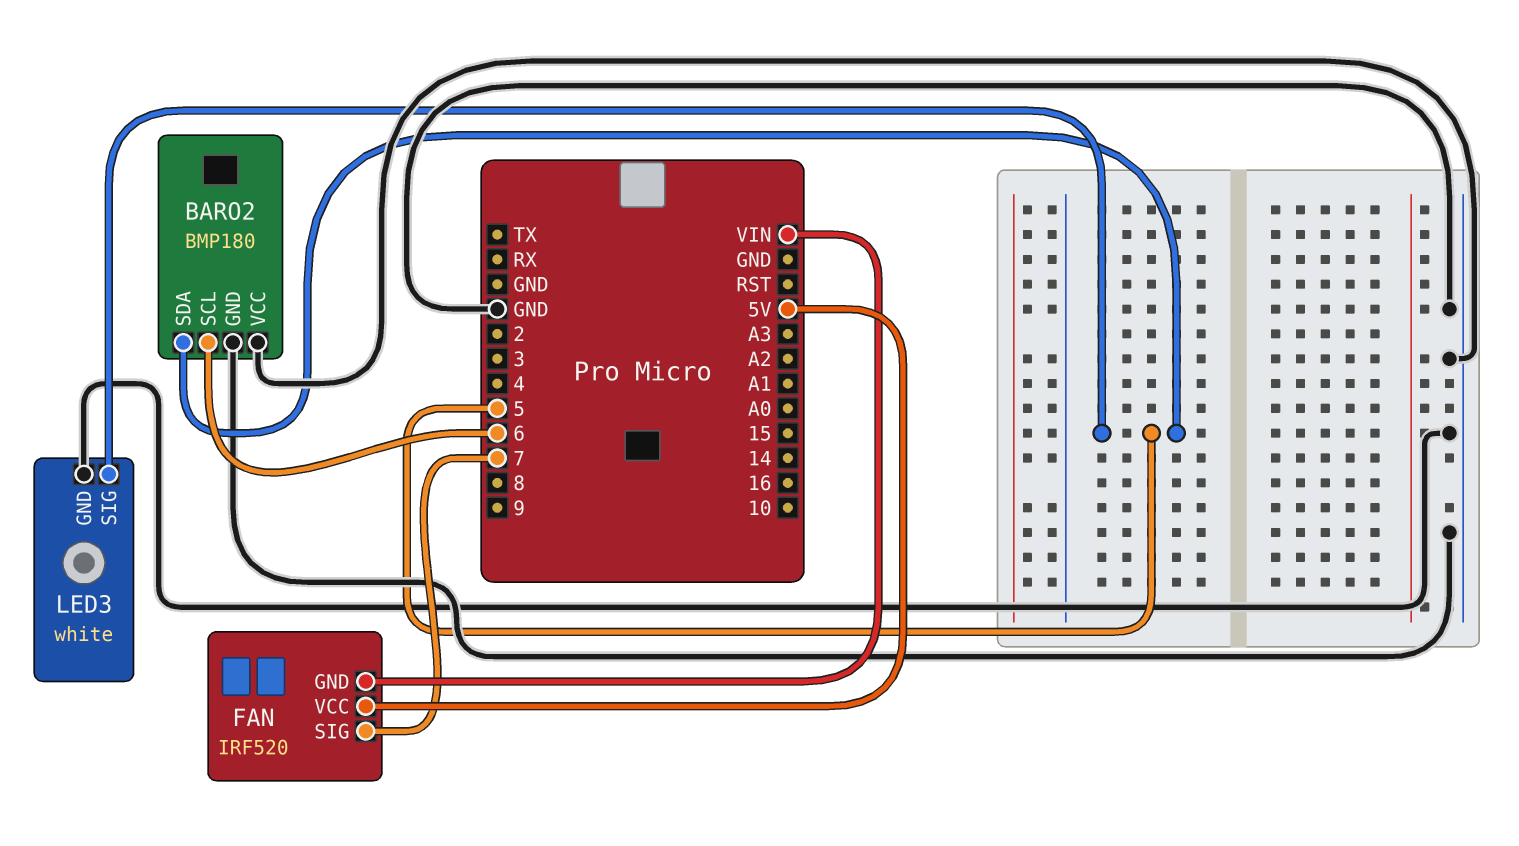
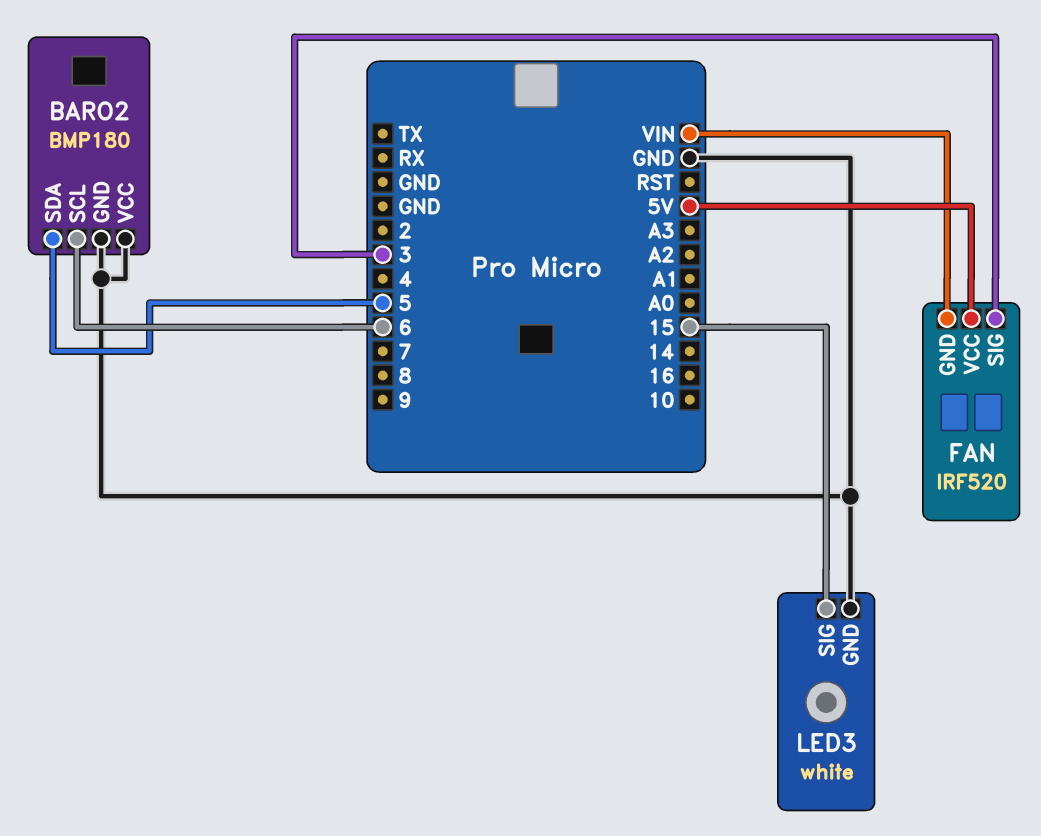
FAN pin SIG: 7 -> 3
LED3 pin SIG: 5 -> 15

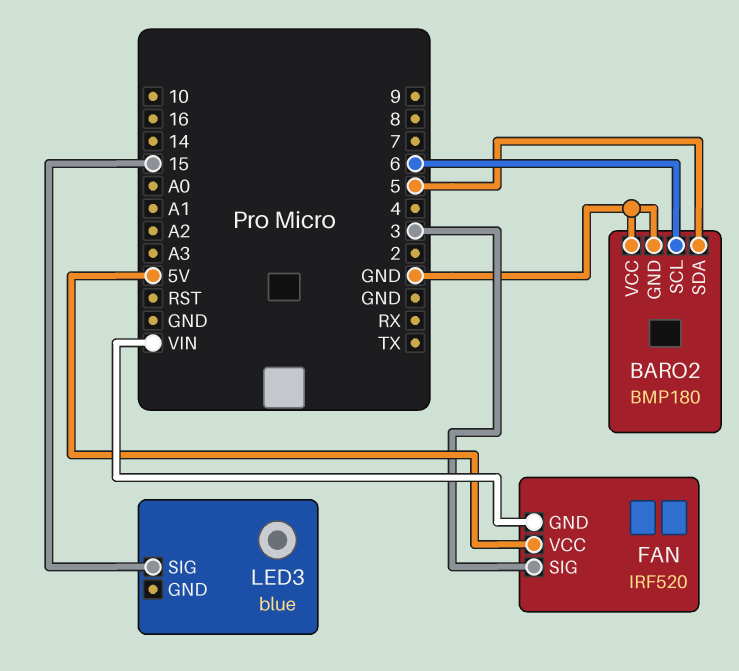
LED3: white -> blue
LED3 pin GND: GND -> none

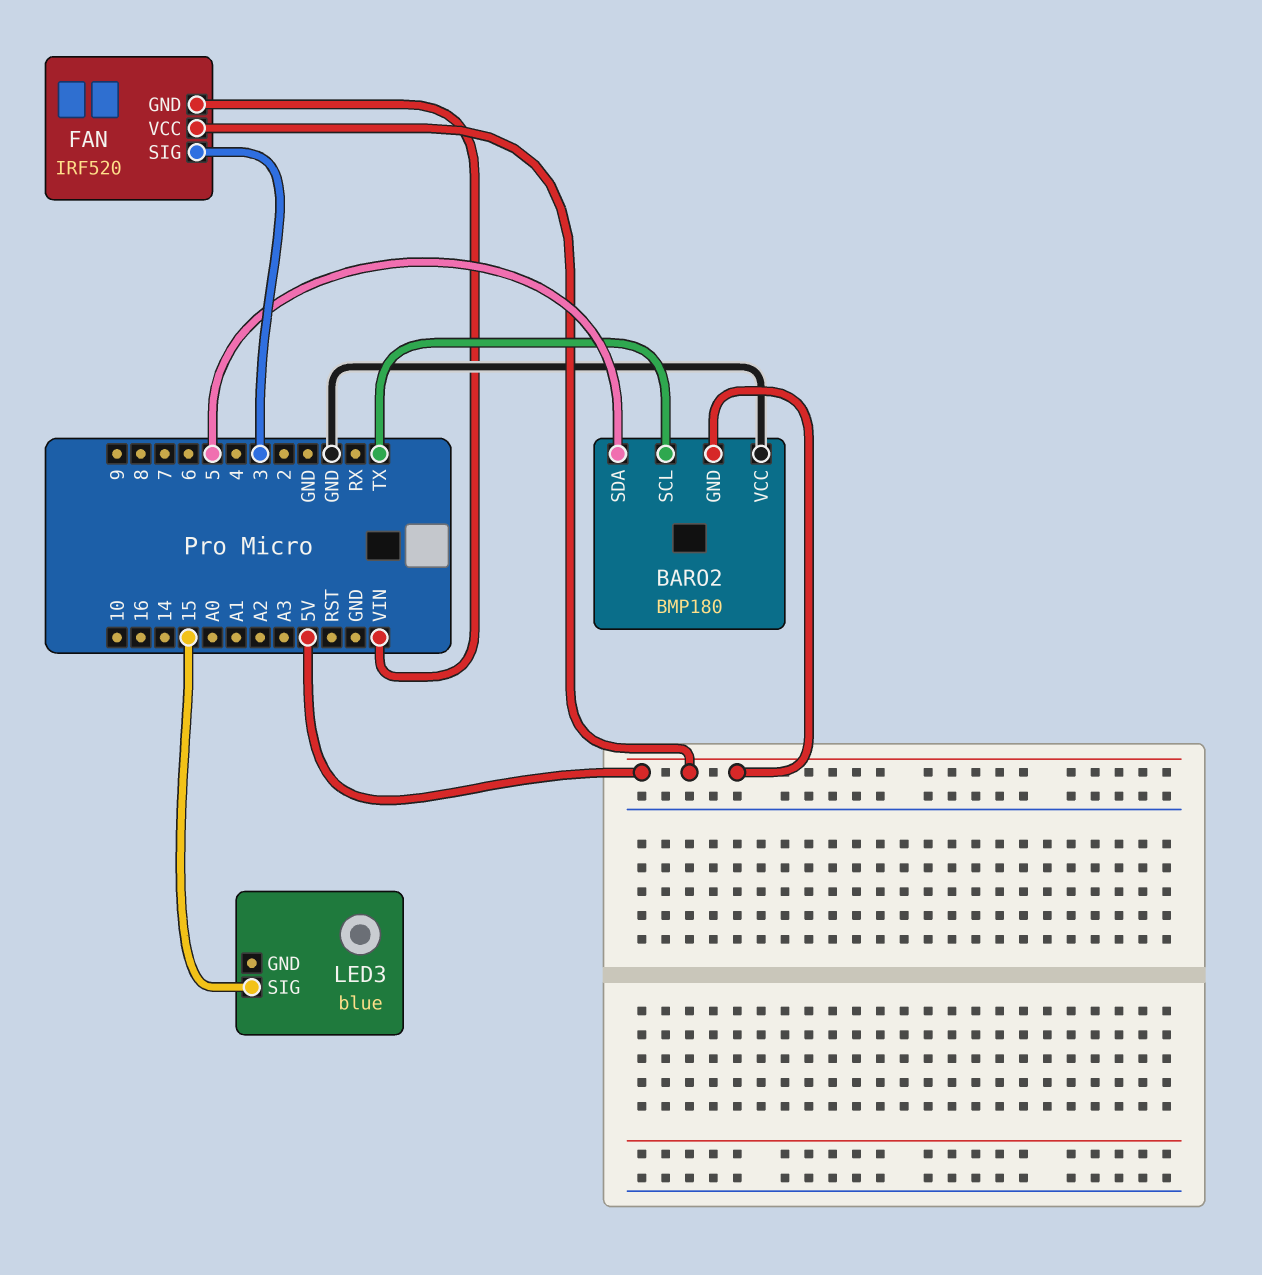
BARO2 pin GND: GND -> 5V
BARO2 pin SCL: 6 -> TX

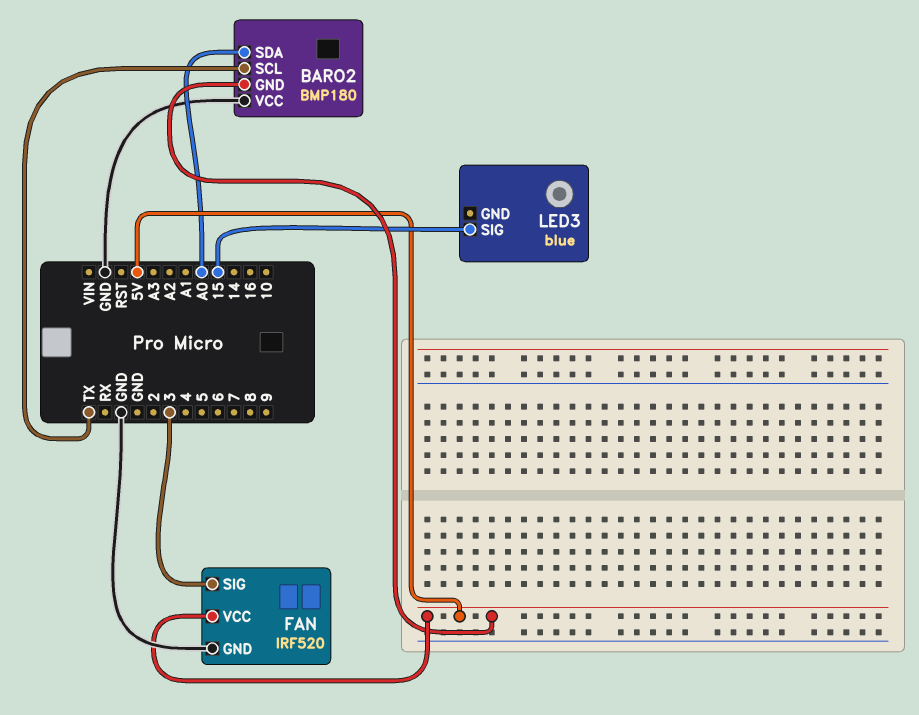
BARO2 pin SDA: 5 -> A0
FAN pin GND: VIN -> GND

